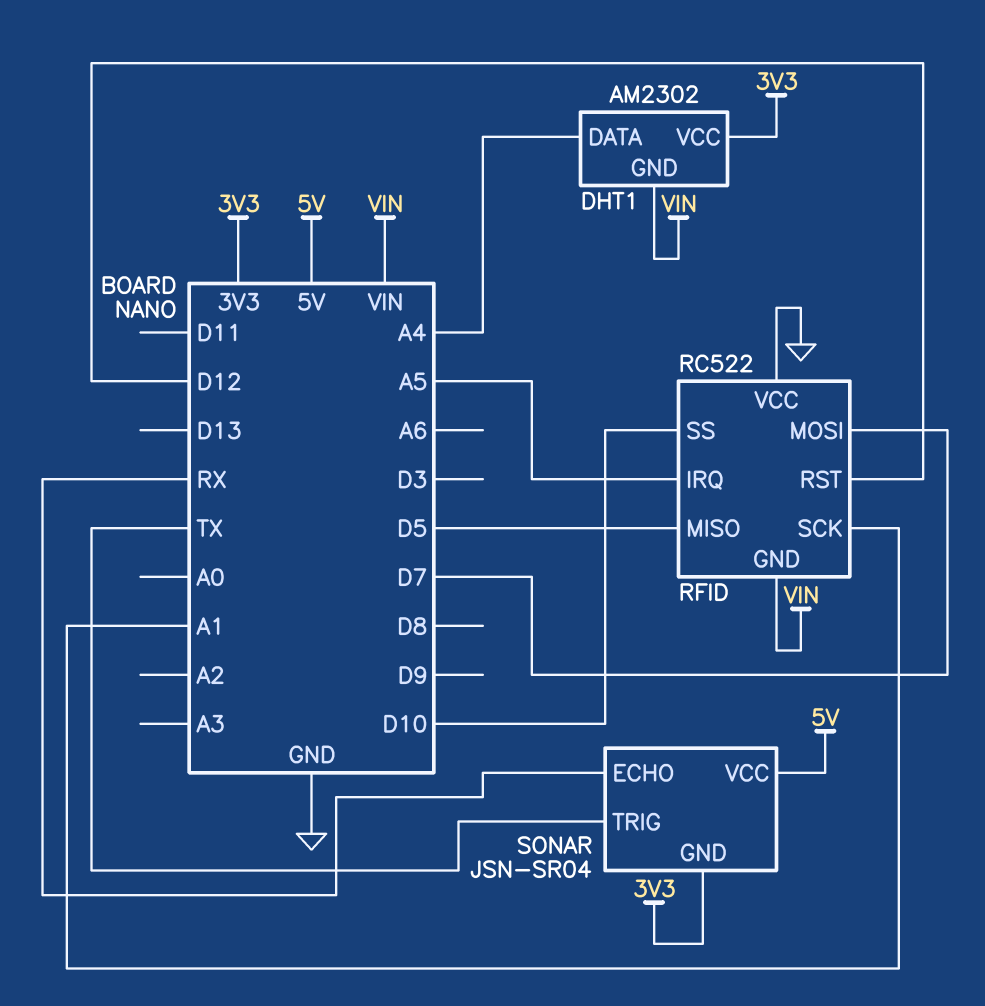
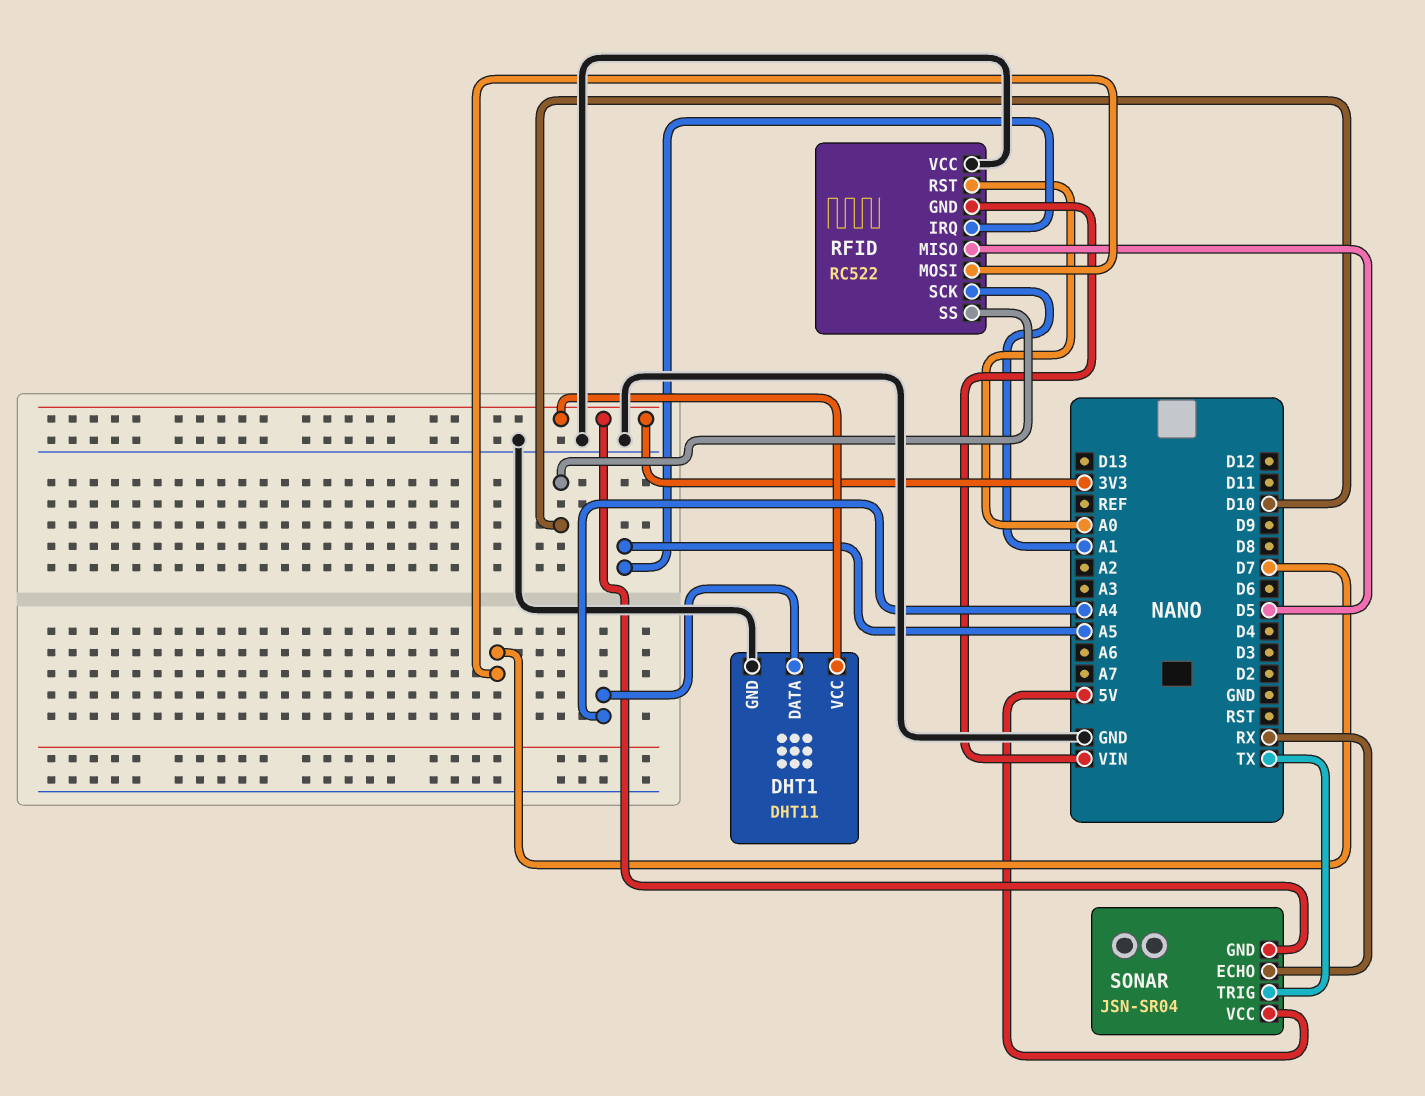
DHT1: AM2302 -> DHT11
DHT1 pin GND: VIN -> GND
RFID pin RST: D12 -> A0

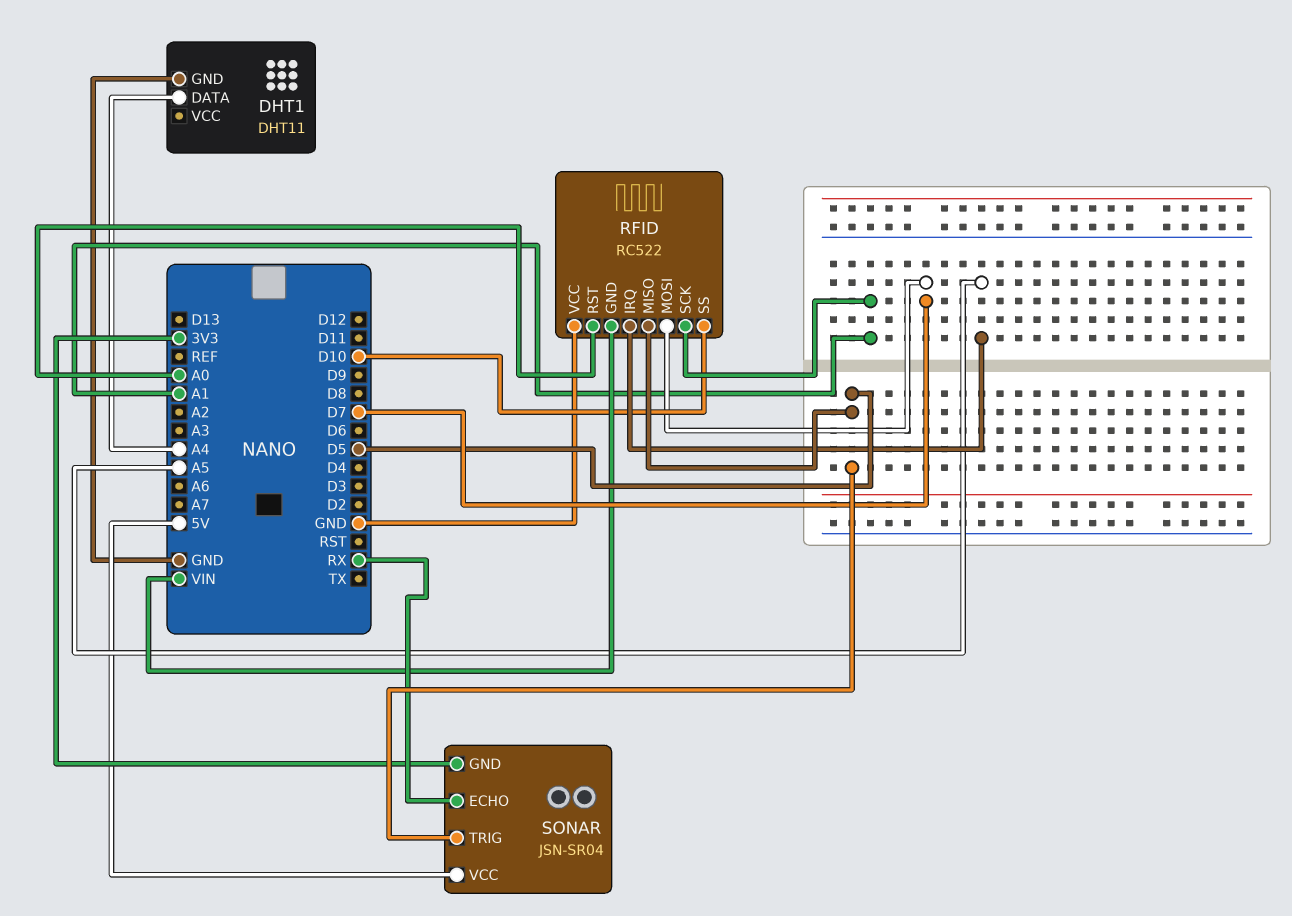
DHT1 pin VCC: 3V3 -> none
SONAR pin TRIG: TX -> D5

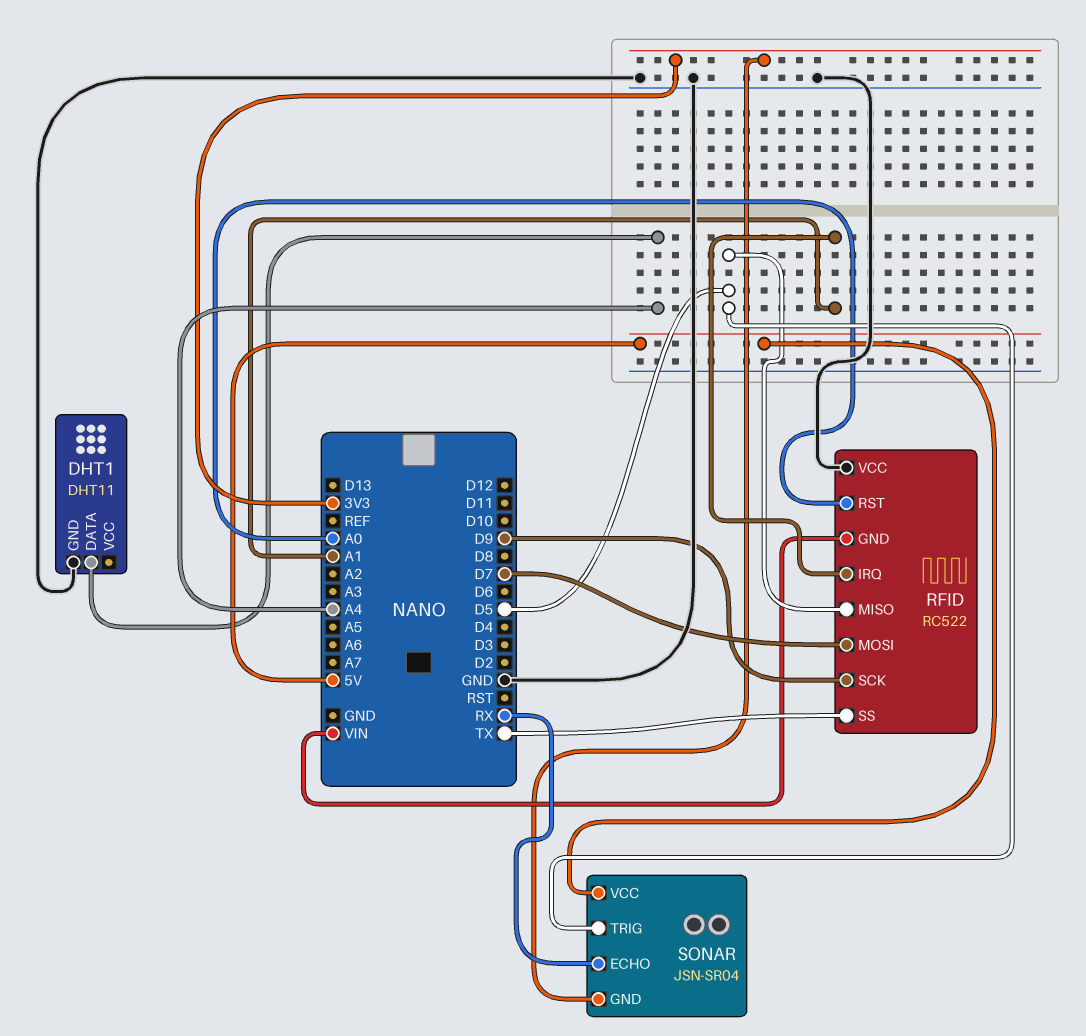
RFID pin IRQ: A5 -> A1
RFID pin SCK: A1 -> D9
RFID pin SS: D10 -> TX

